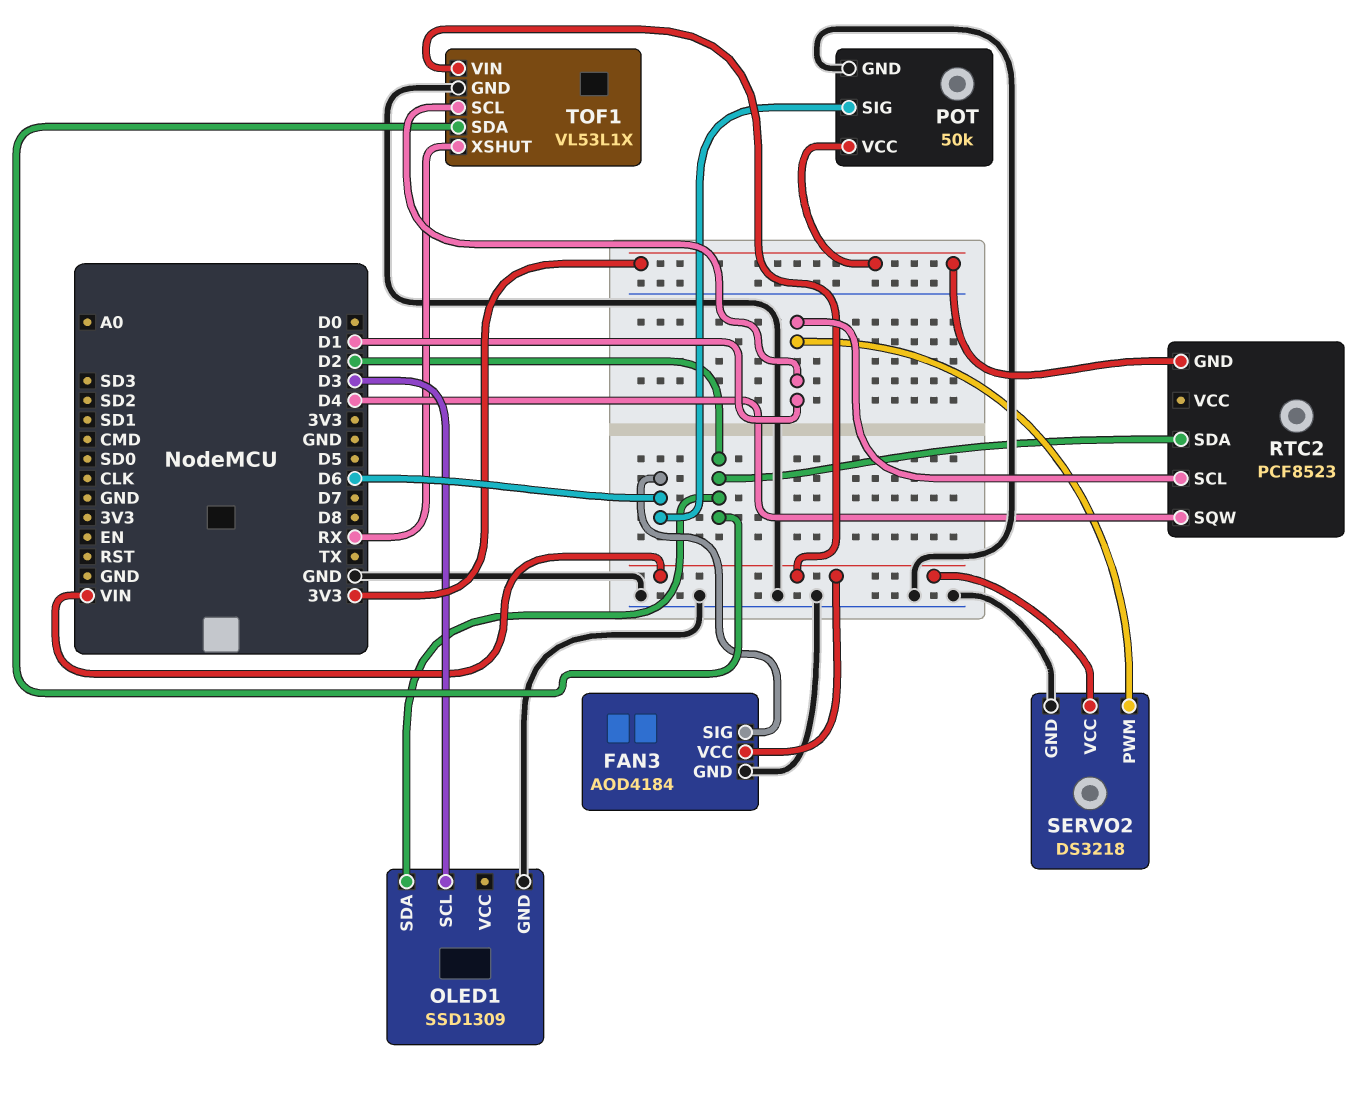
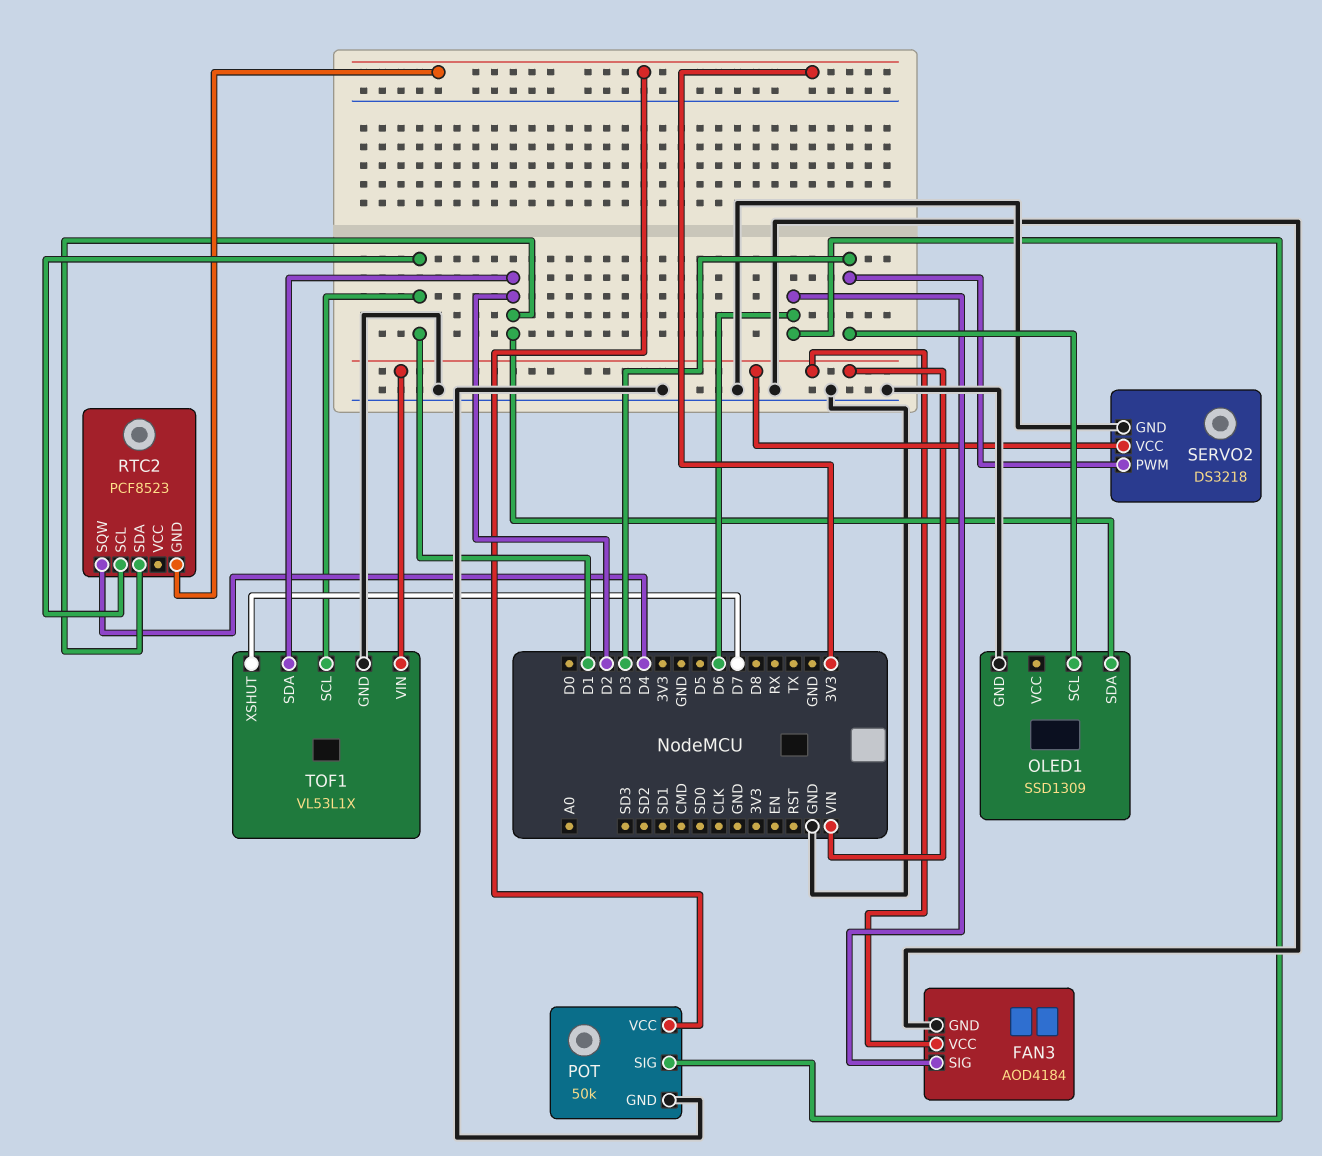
SERVO2 pin PWM: D1 -> D3
TOF1 pin XSHUT: RX -> D7

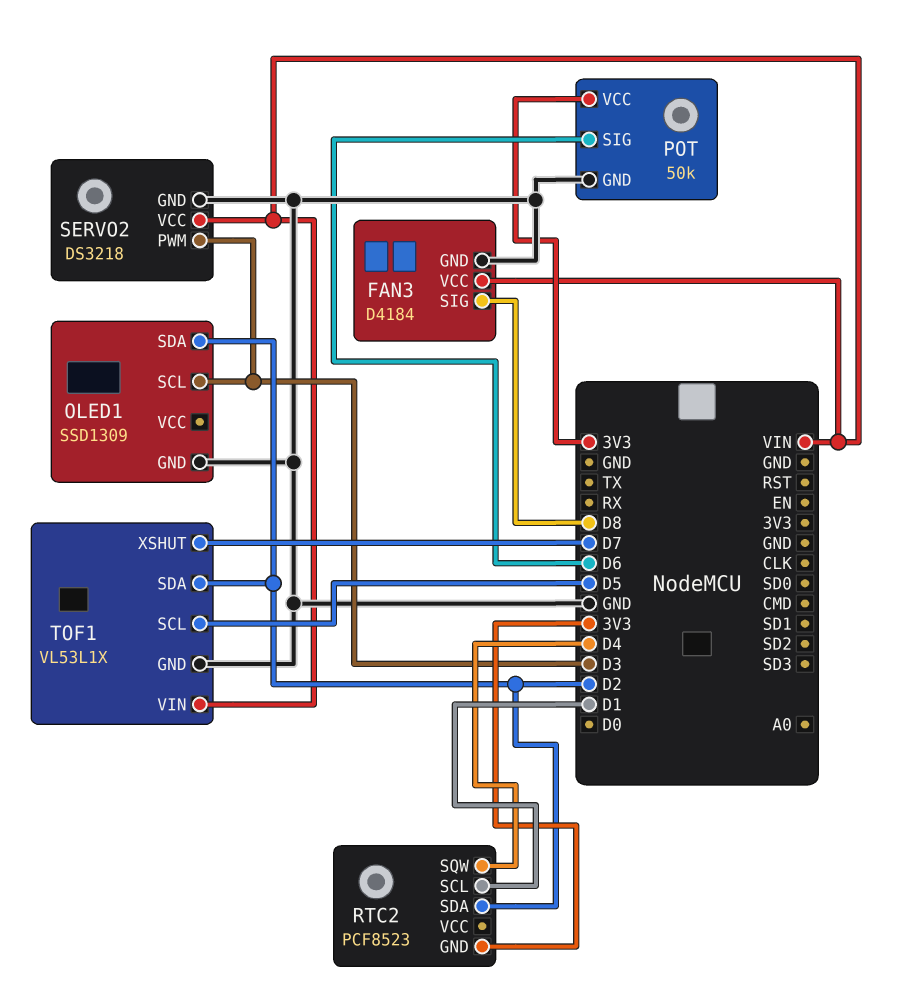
FAN3: AOD4184 -> D4184
FAN3 pin SIG: D6 -> D8
TOF1 pin SCL: D1 -> D5

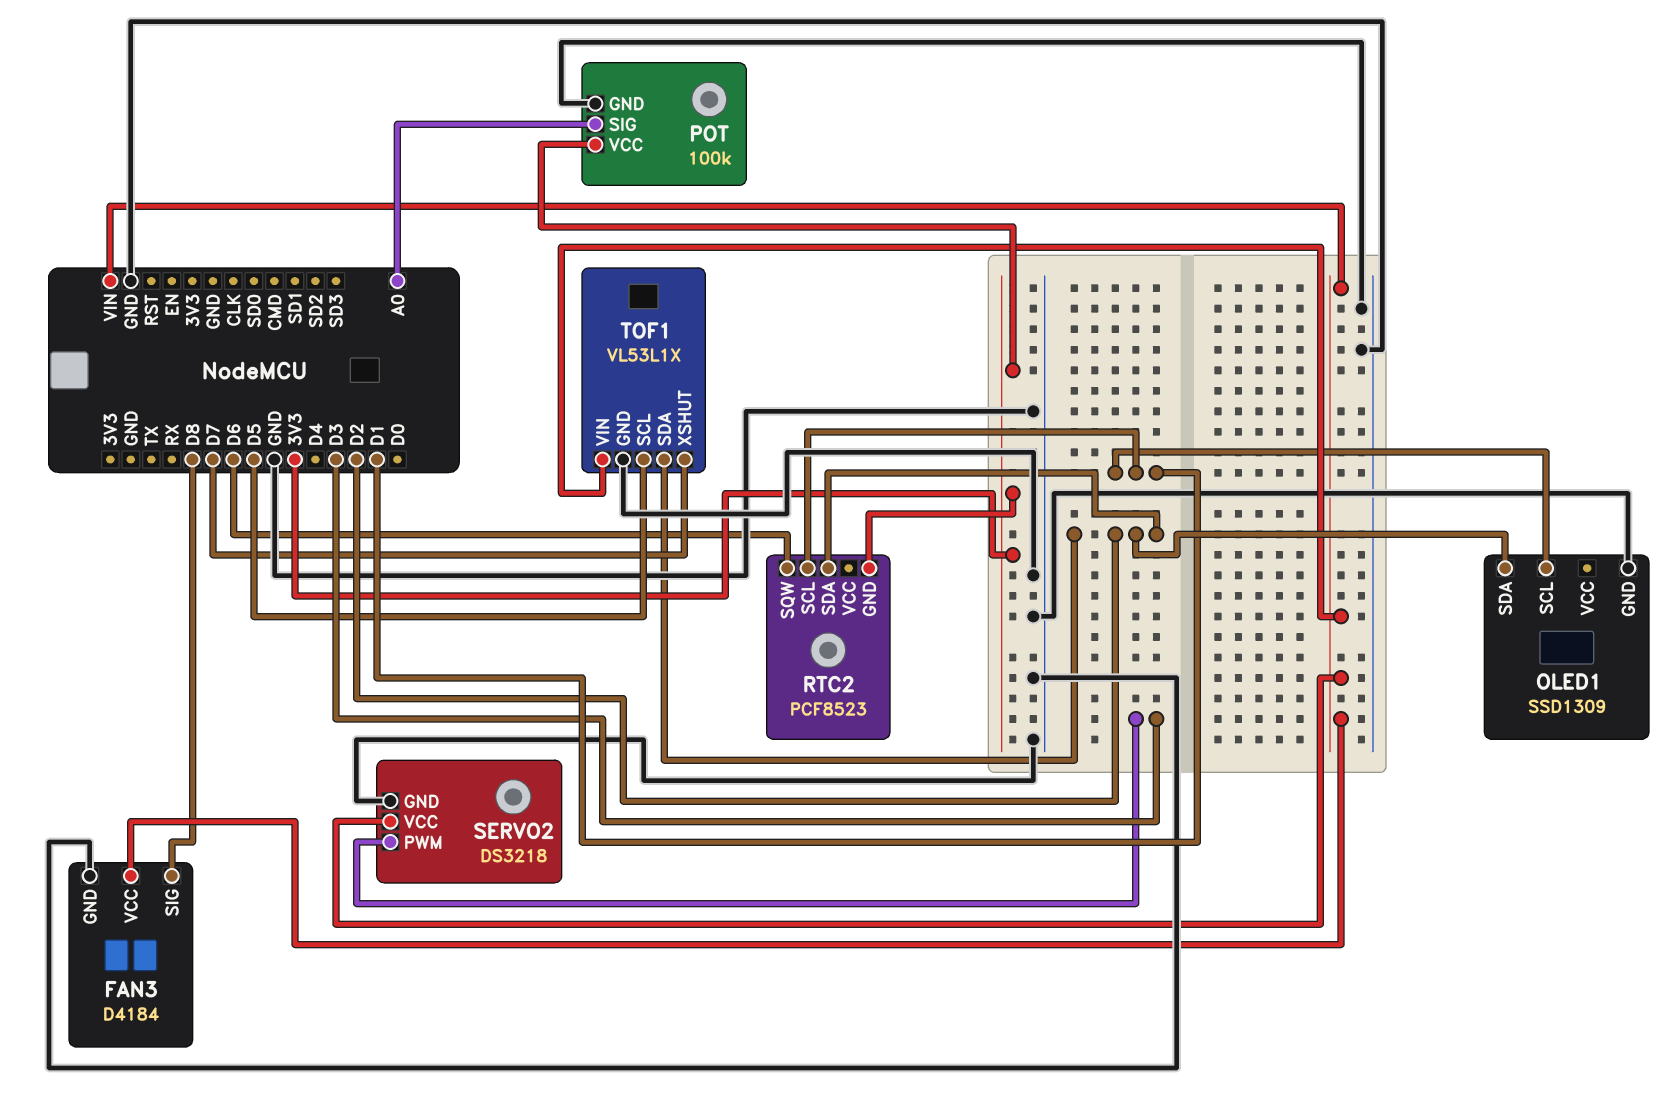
OLED1 pin SCL: D3 -> D1
POT: 50k -> 100k
POT pin SIG: D6 -> A0
RTC2 pin SQW: D4 -> D6

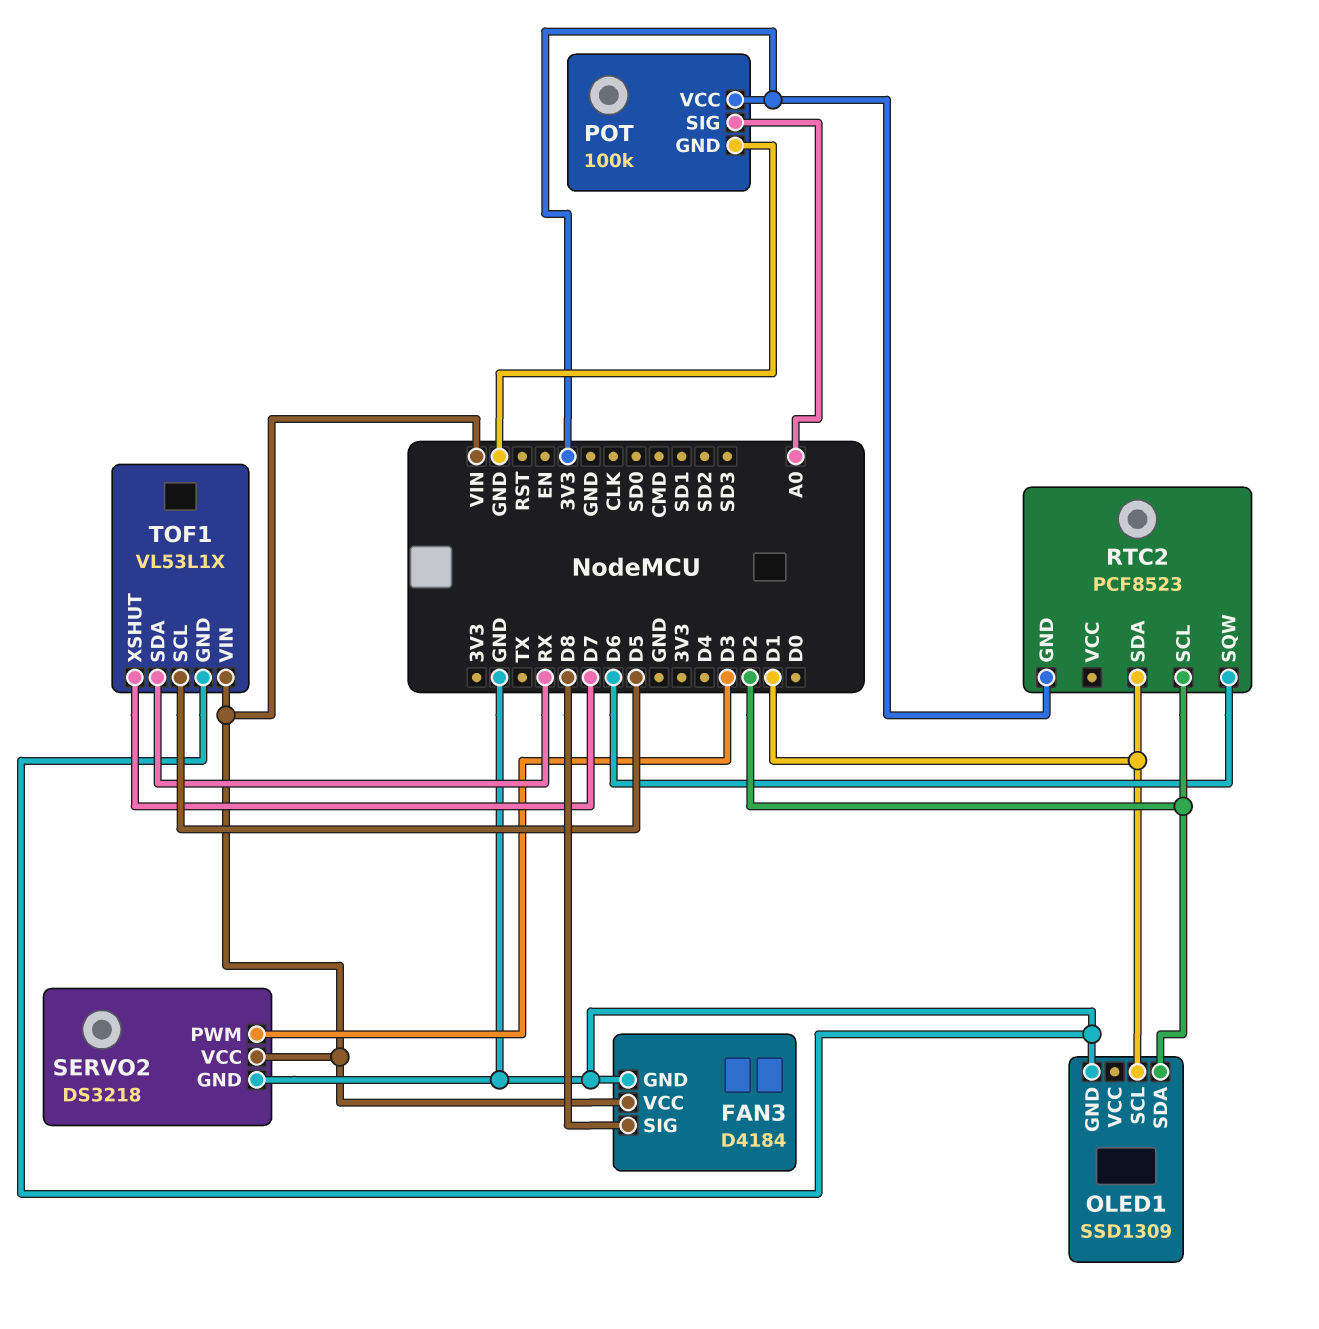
RTC2 pin SCL: D1 -> D2
RTC2 pin SDA: D2 -> D1
TOF1 pin SDA: D2 -> RX

